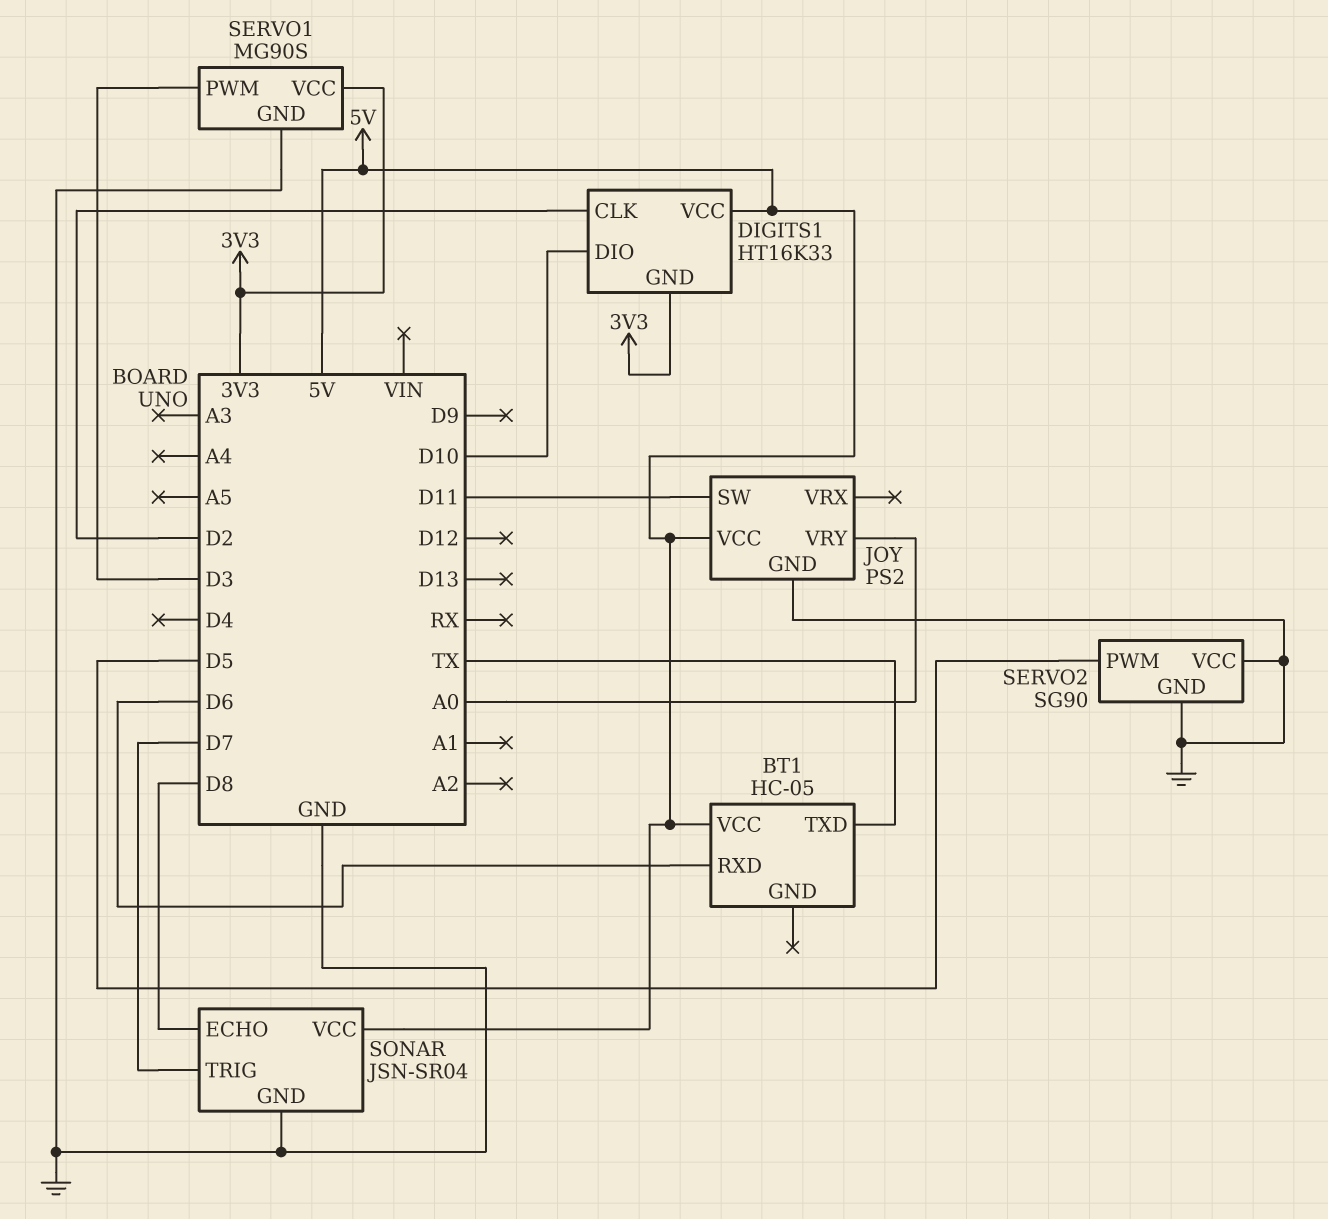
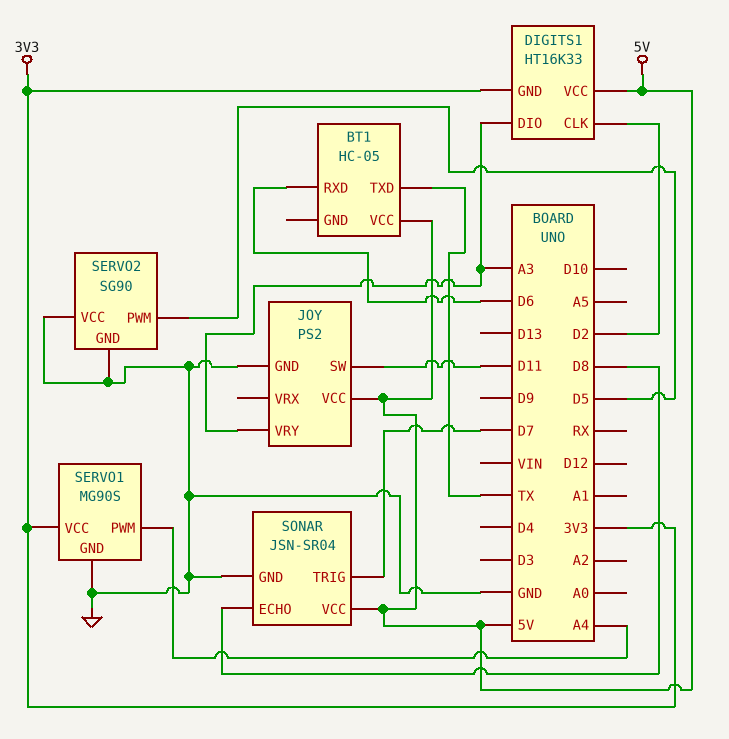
DIGITS1 pin DIO: D10 -> A3
JOY pin VRY: A0 -> A3
SERVO1 pin PWM: D3 -> A4

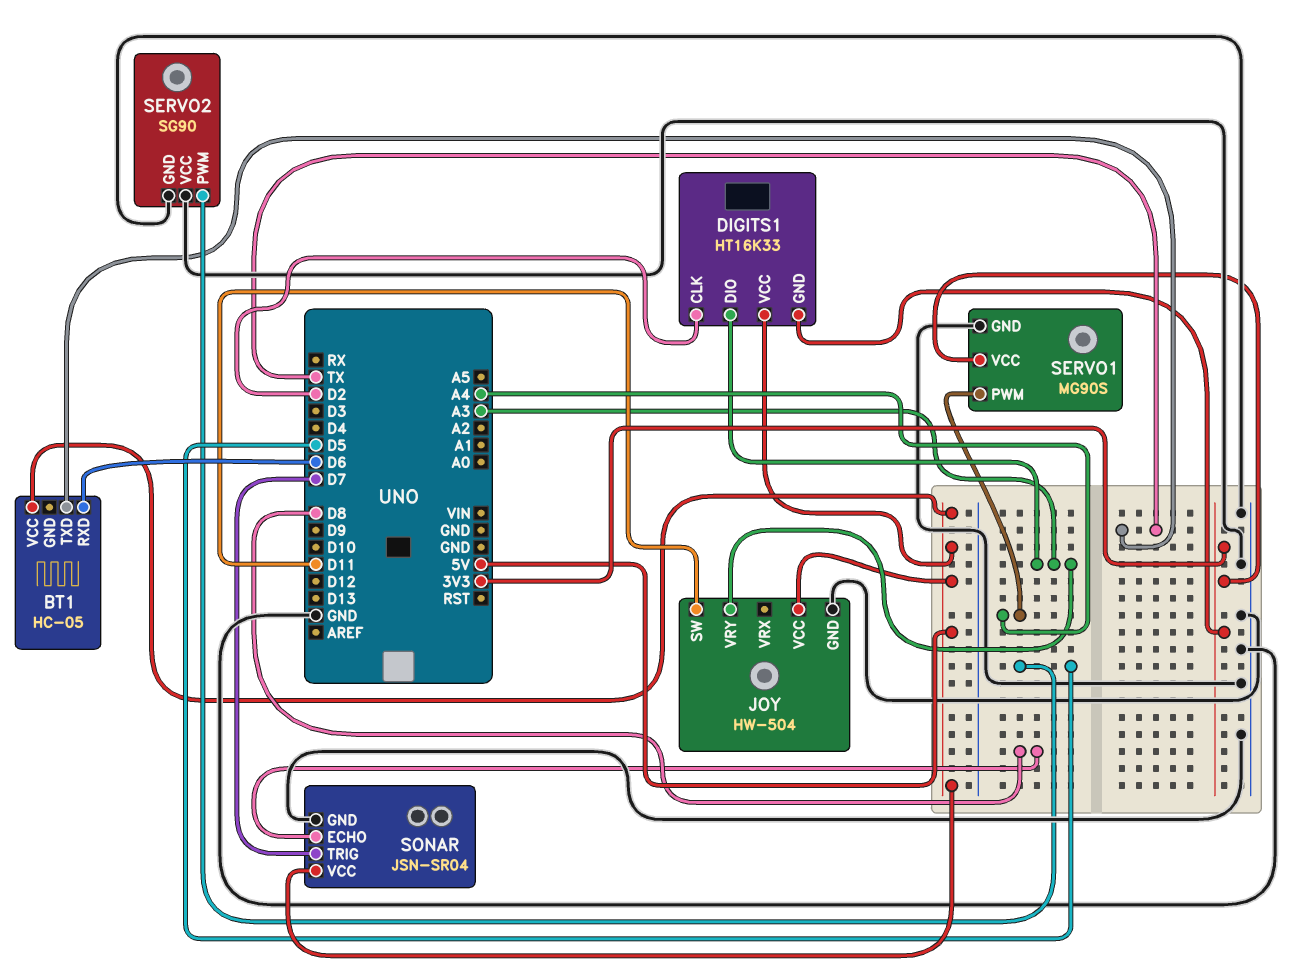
JOY: PS2 -> HW-504

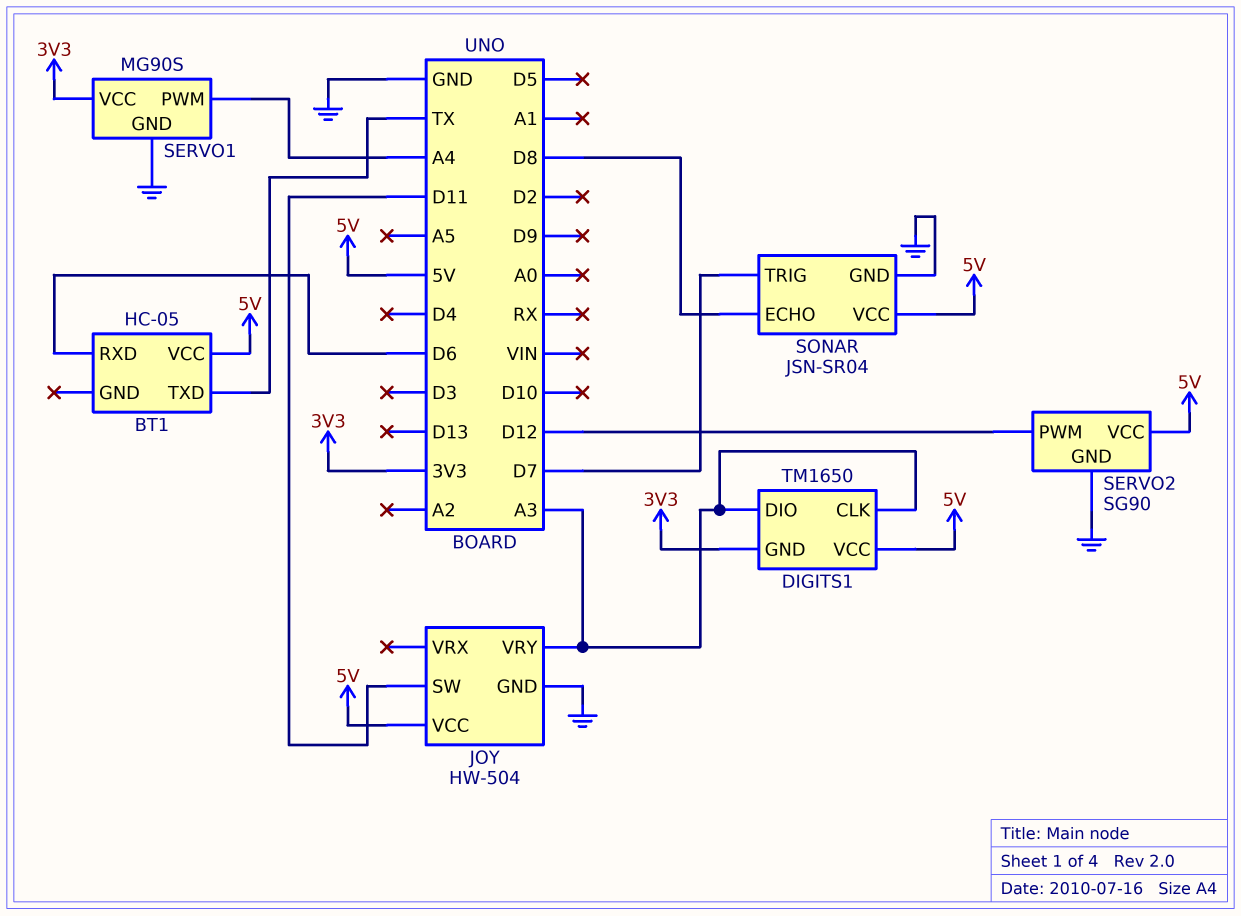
DIGITS1: HT16K33 -> TM1650
DIGITS1 pin CLK: D2 -> A3
SERVO2 pin PWM: D5 -> D12
SERVO2 pin VCC: GND -> 5V

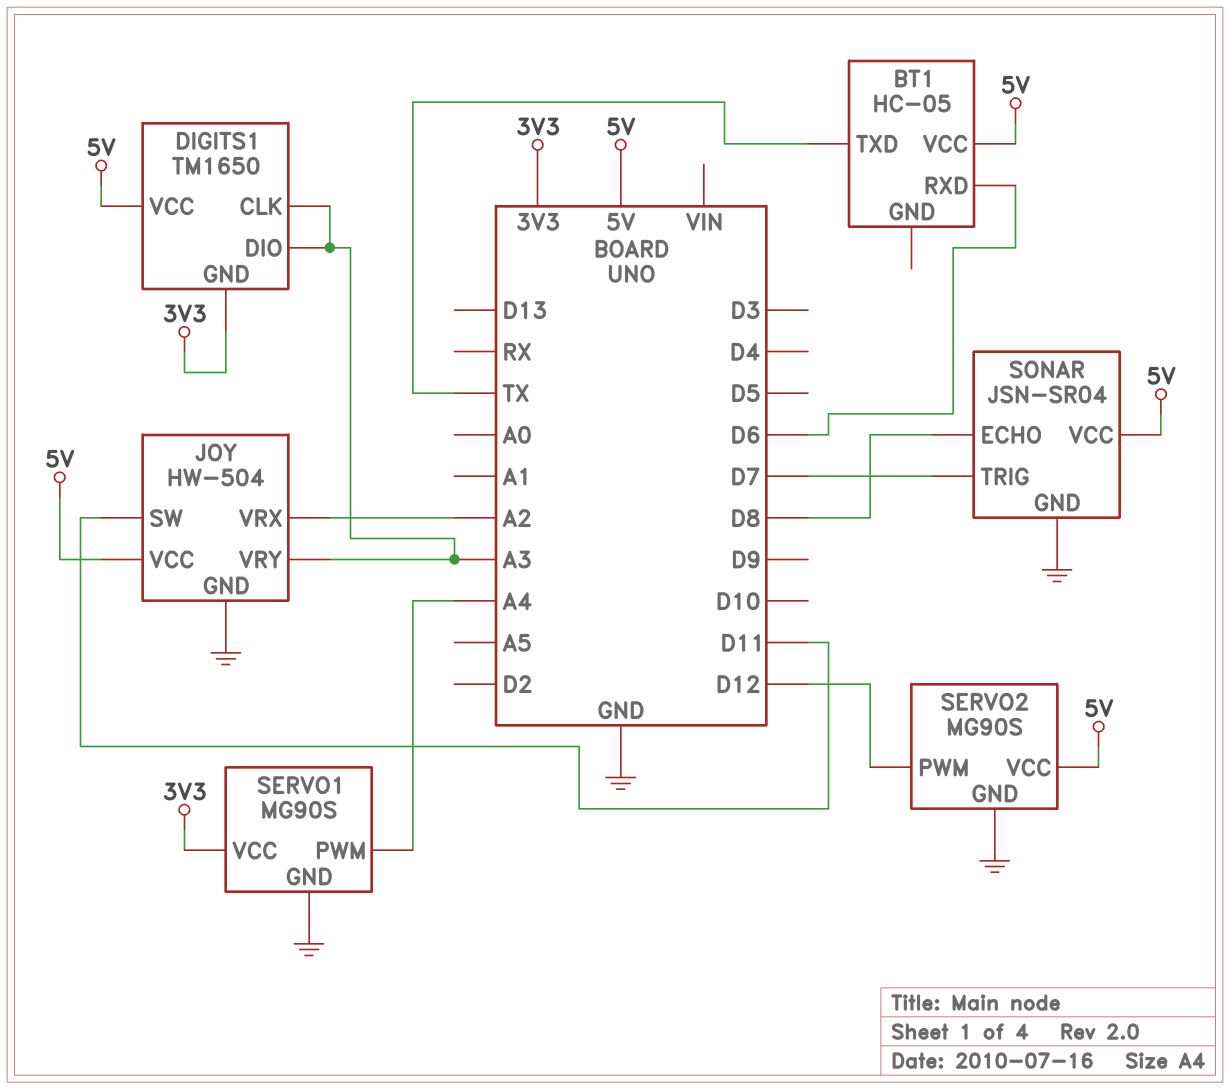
JOY pin VRX: none -> A2
SERVO2: SG90 -> MG90S

